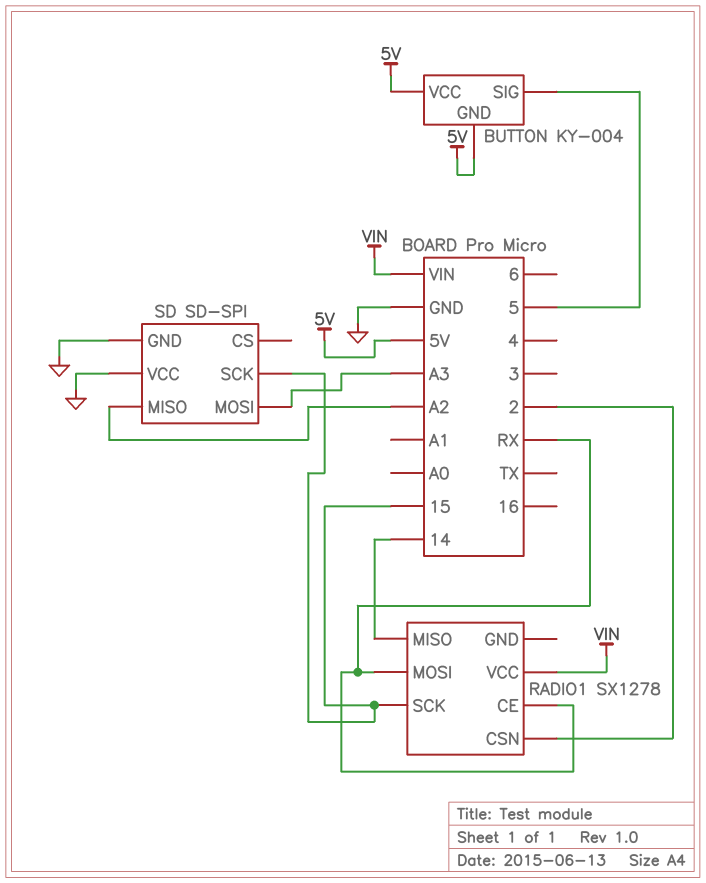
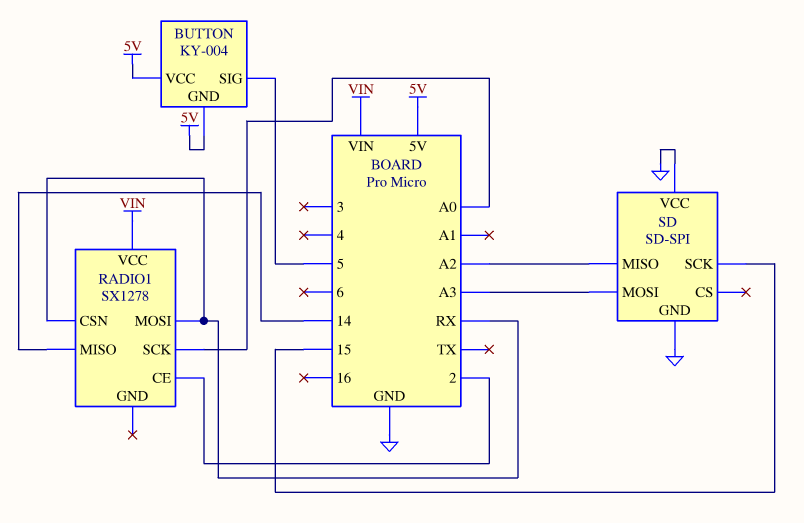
RADIO1 pin CE: RX -> 2
RADIO1 pin CSN: 2 -> RX
RADIO1 pin SCK: 15 -> A0

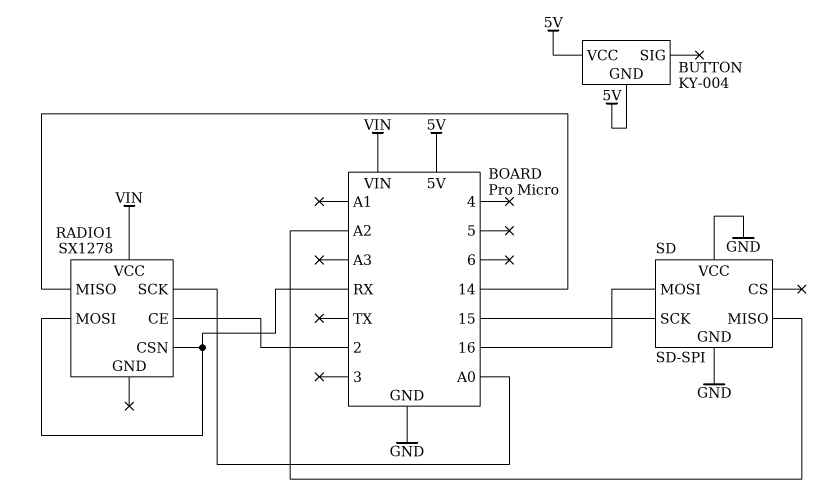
BUTTON pin SIG: 5 -> none
SD pin MOSI: A3 -> 16

